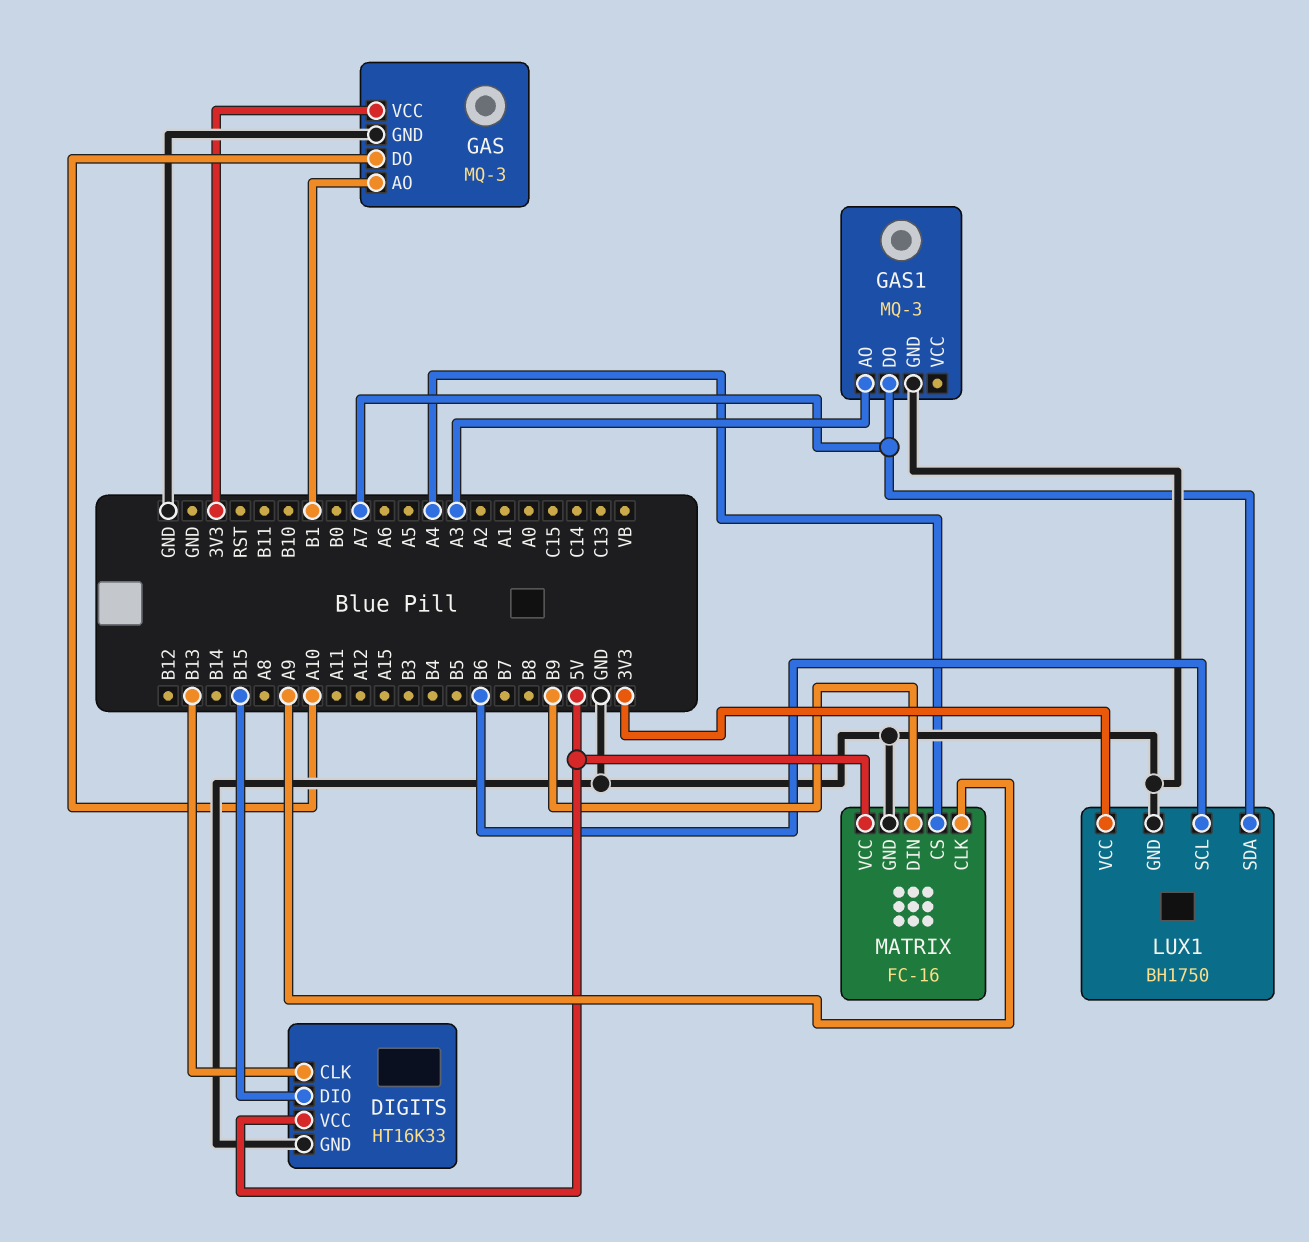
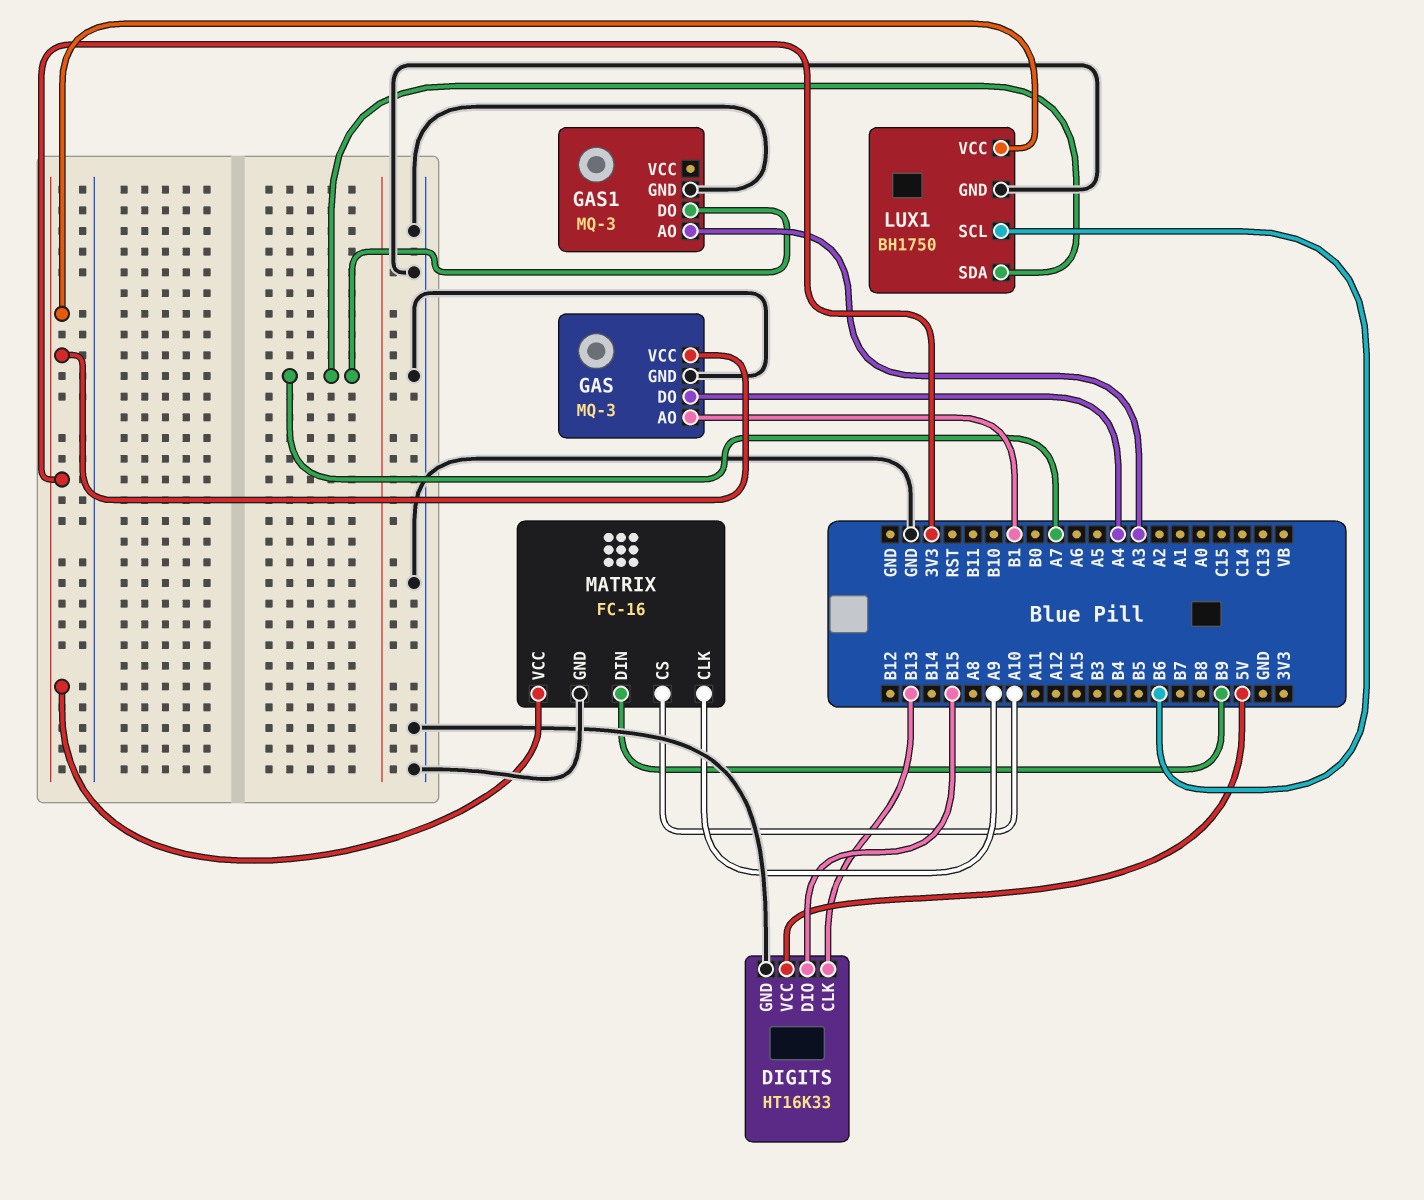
GAS pin DO: A10 -> A4
MATRIX pin CS: A4 -> A10
MATRIX pin VCC: 5V -> 3V3

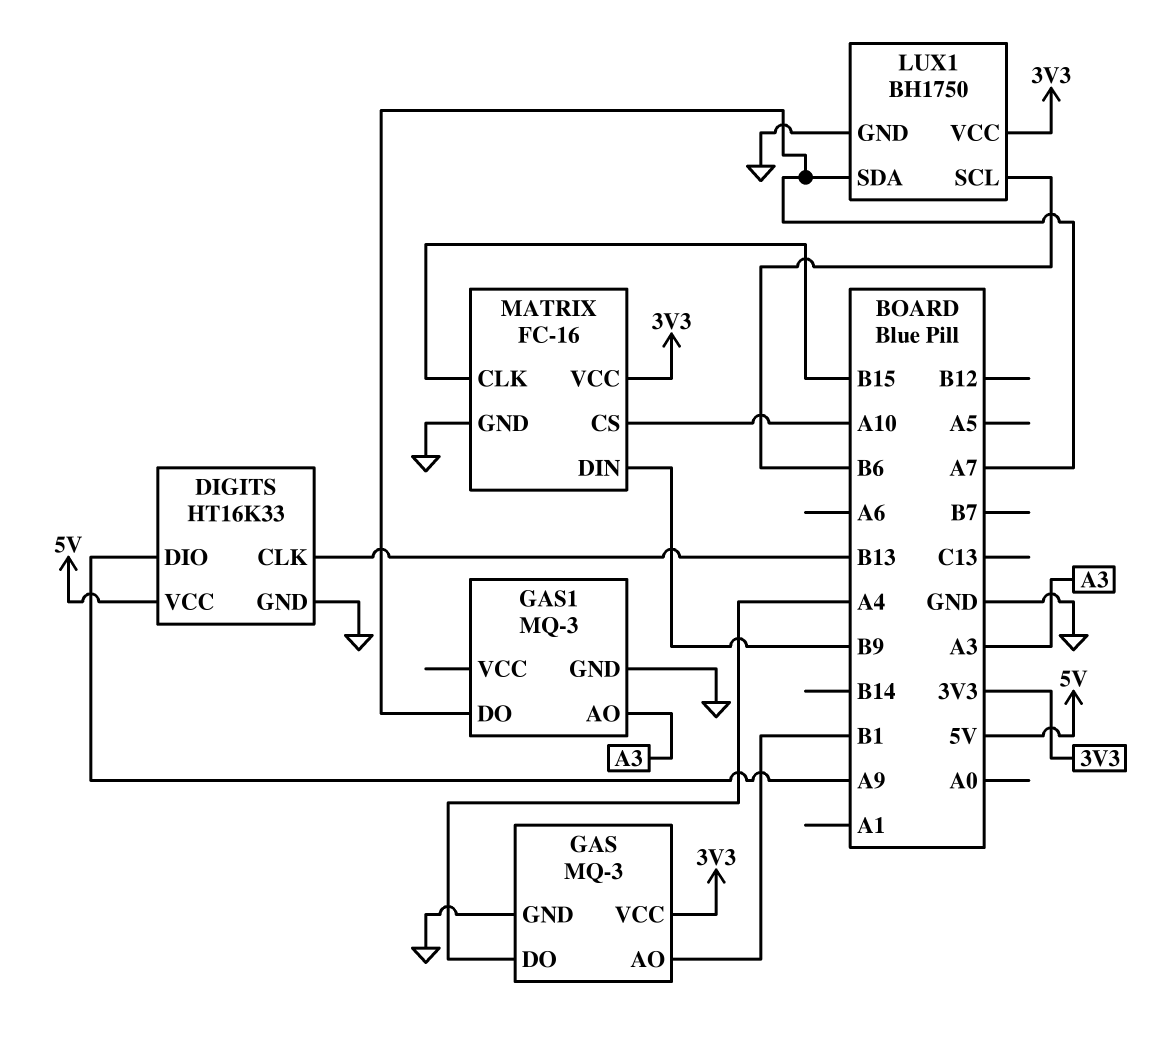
DIGITS pin DIO: B15 -> A9
MATRIX pin CLK: A9 -> B15

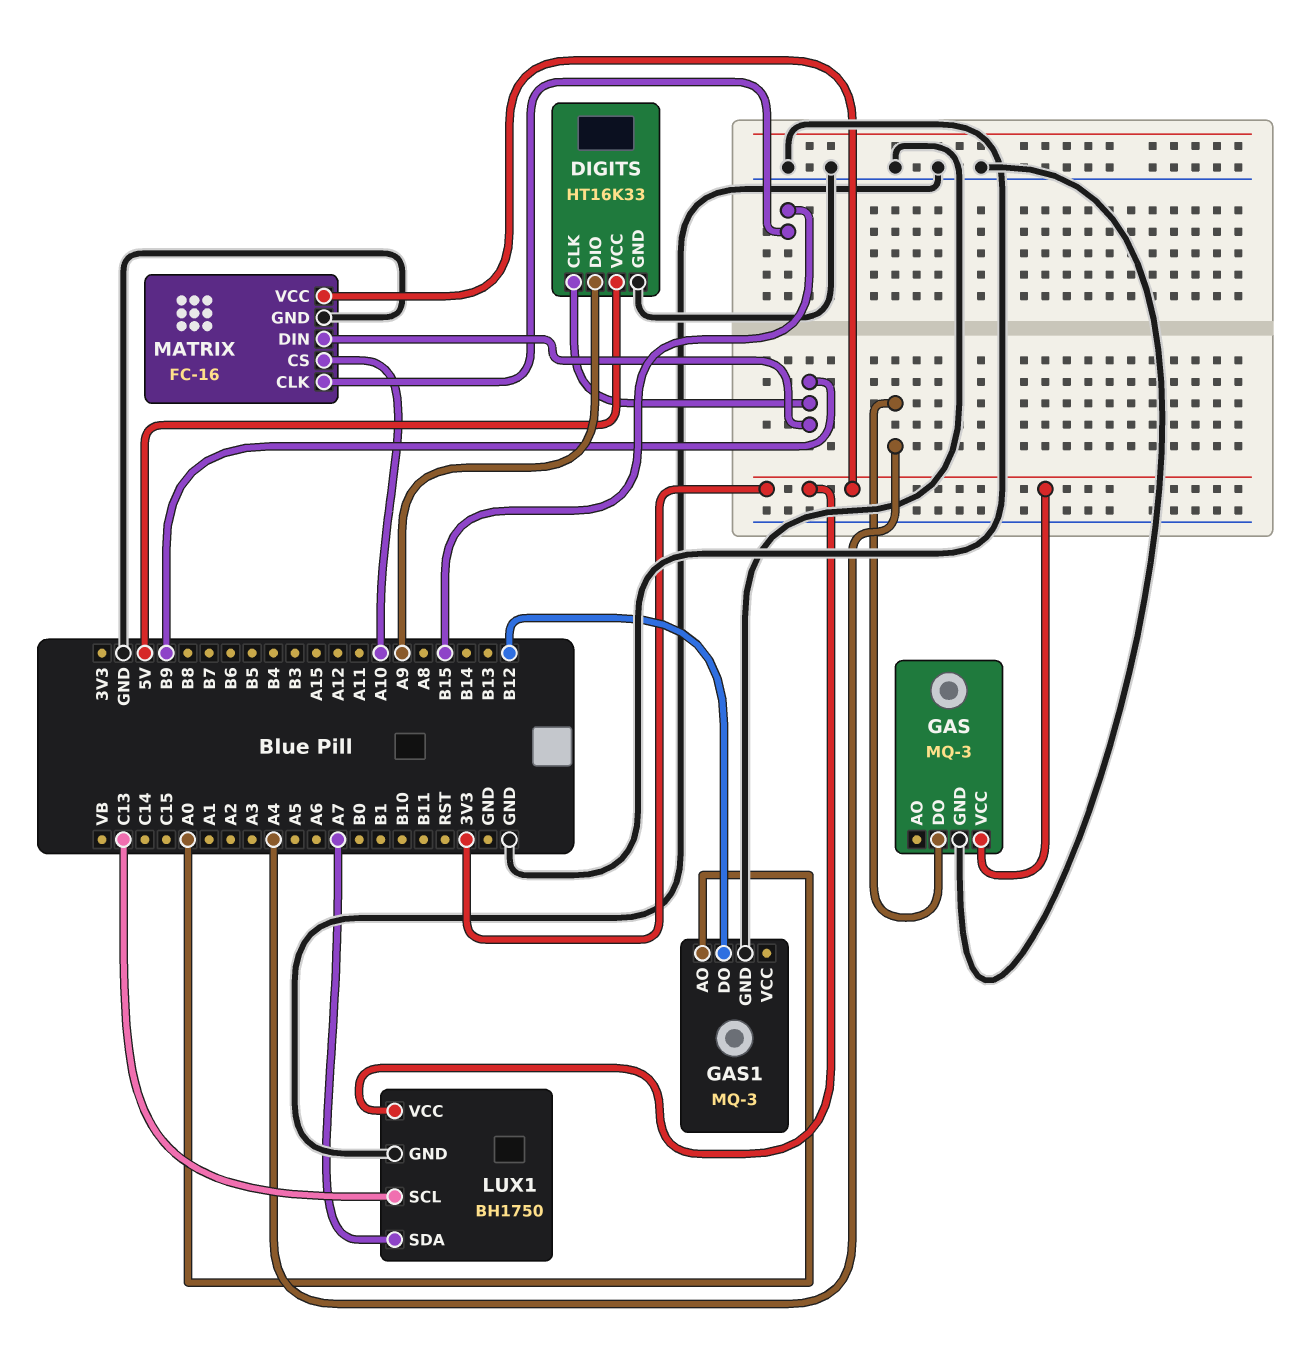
DIGITS pin CLK: B13 -> B9
GAS pin AO: B1 -> none
GAS1 pin AO: A3 -> A0
GAS1 pin DO: A7 -> B12
LUX1 pin SCL: B6 -> C13

